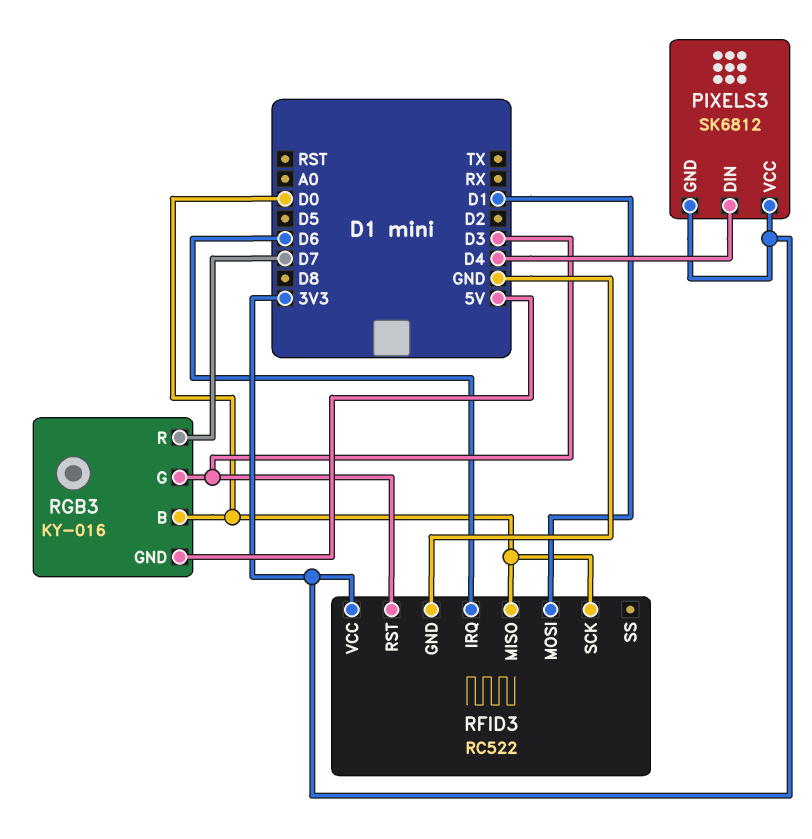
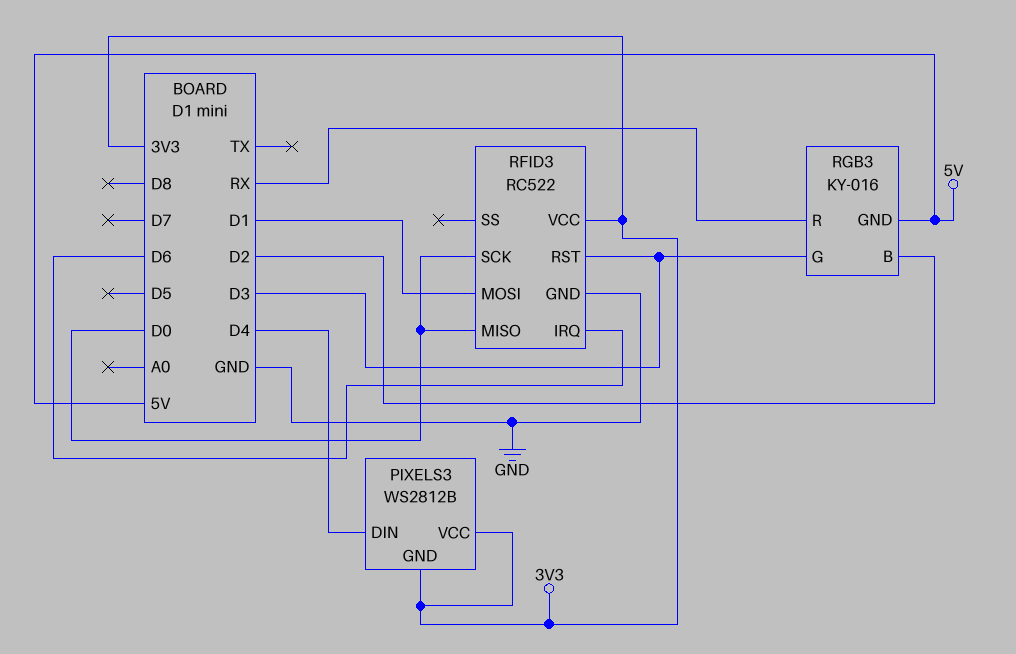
PIXELS3: SK6812 -> WS2812B
RGB3 pin B: D0 -> D2
RGB3 pin R: D7 -> RX

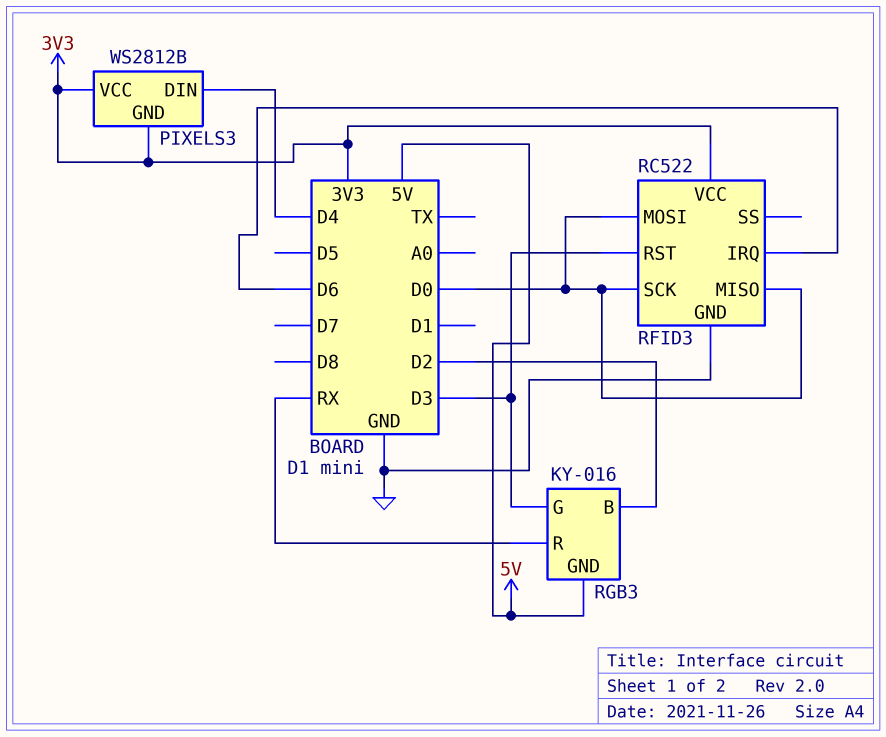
RFID3 pin MOSI: D1 -> D0

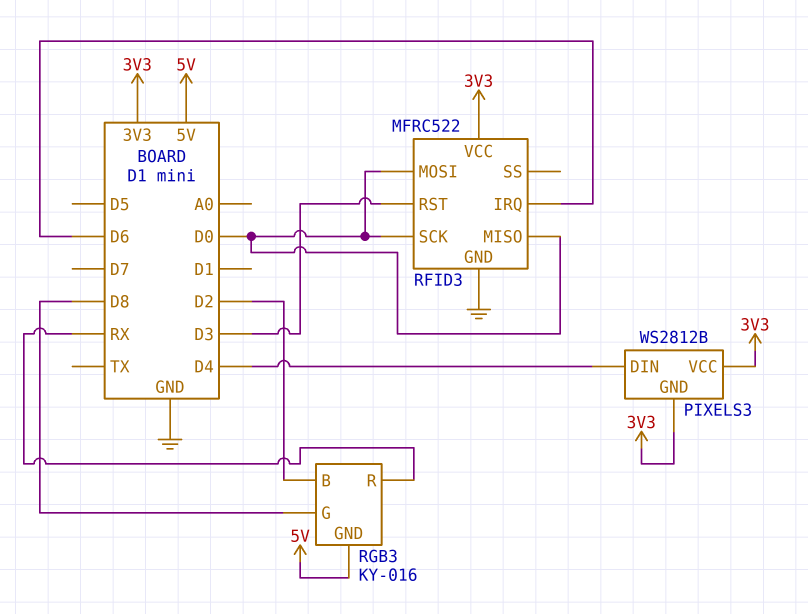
RFID3: RC522 -> MFRC522
RGB3 pin G: D3 -> D8

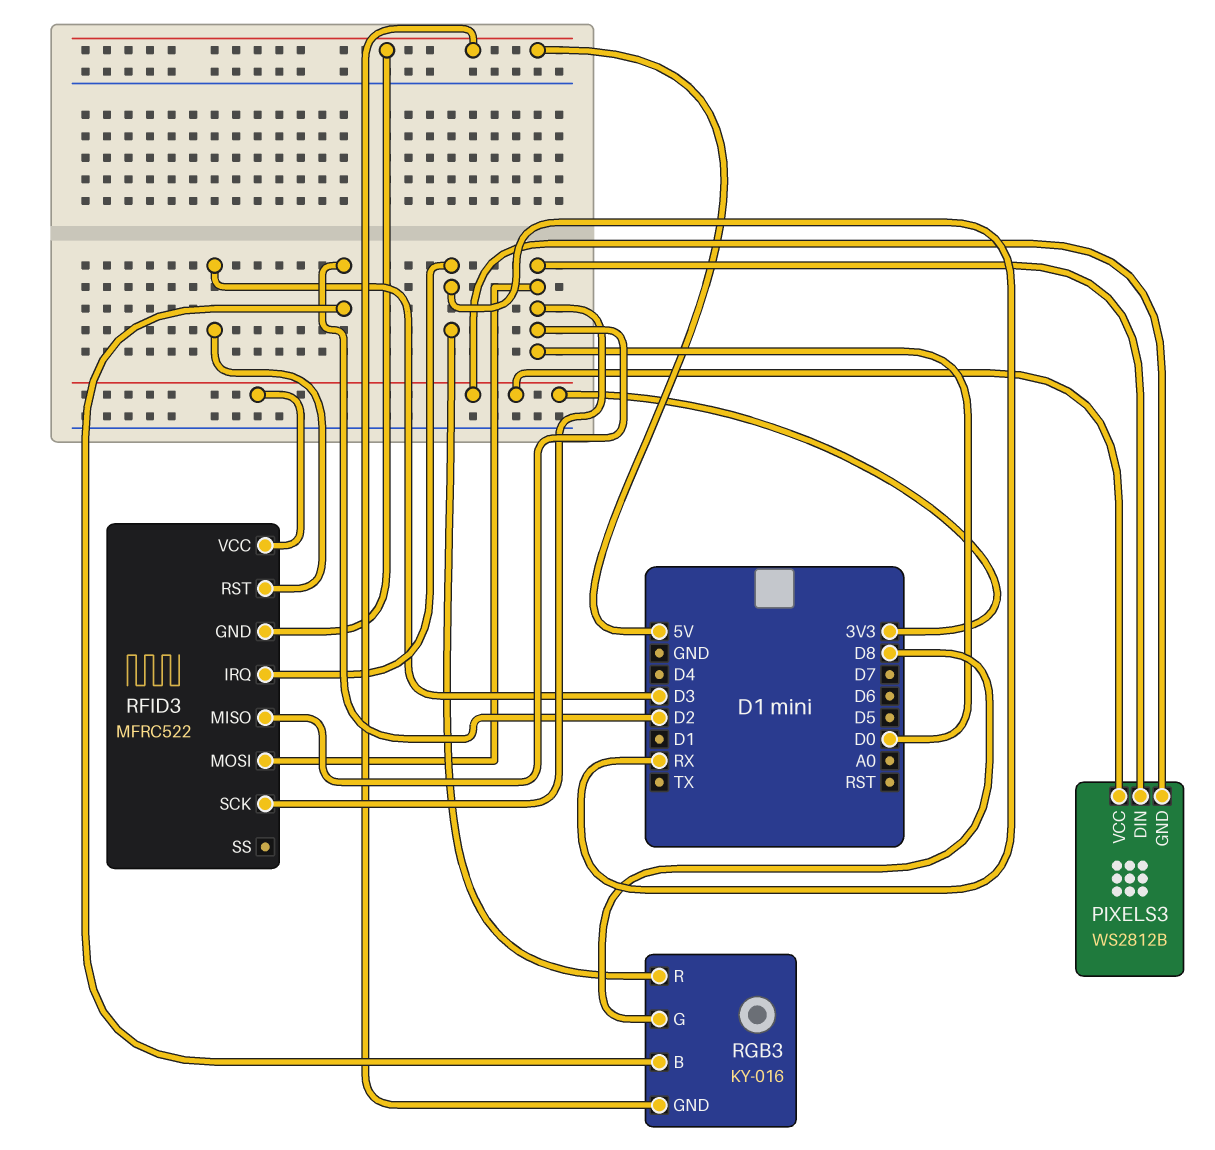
PIXELS3 pin DIN: D4 -> D0
RFID3 pin GND: GND -> 5V
RFID3 pin IRQ: D6 -> RX

